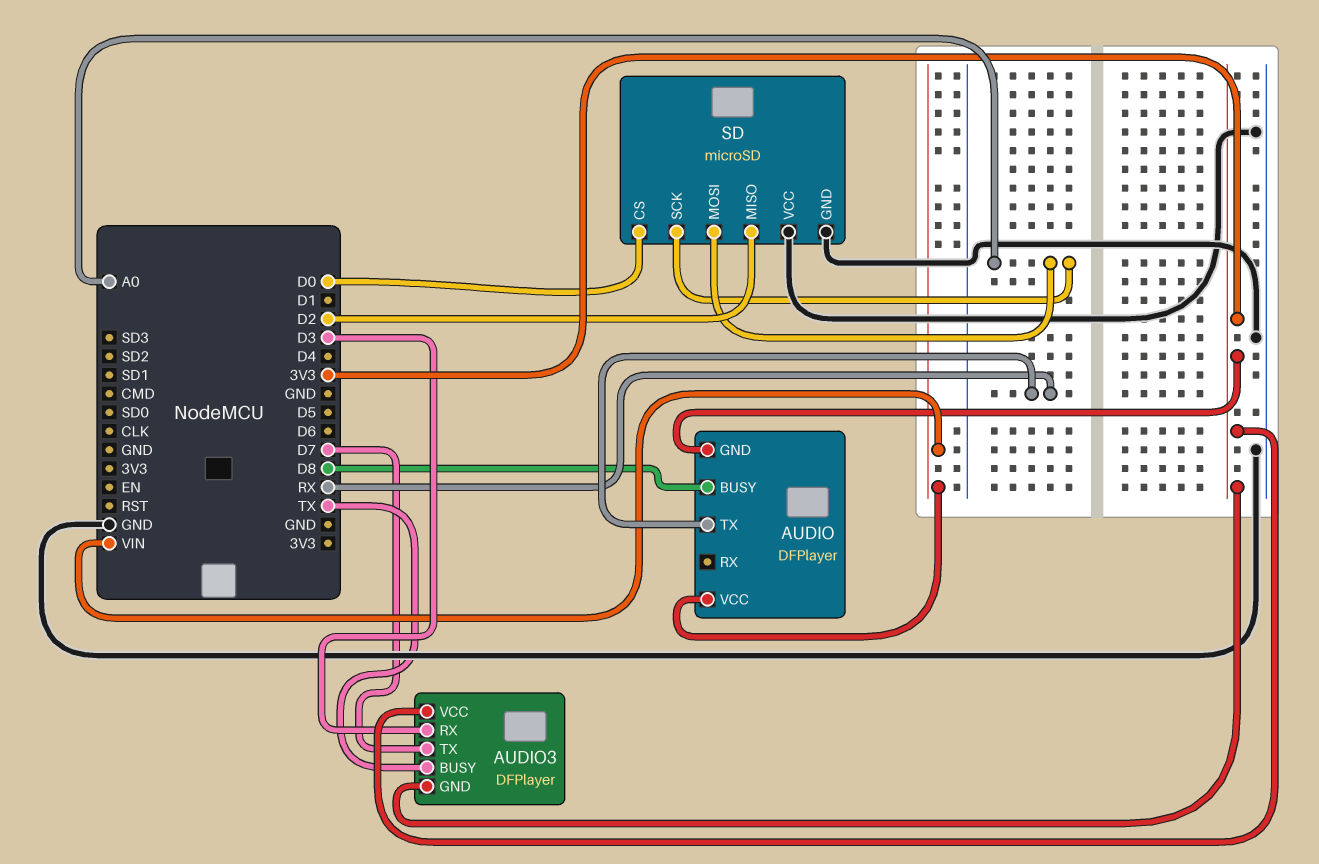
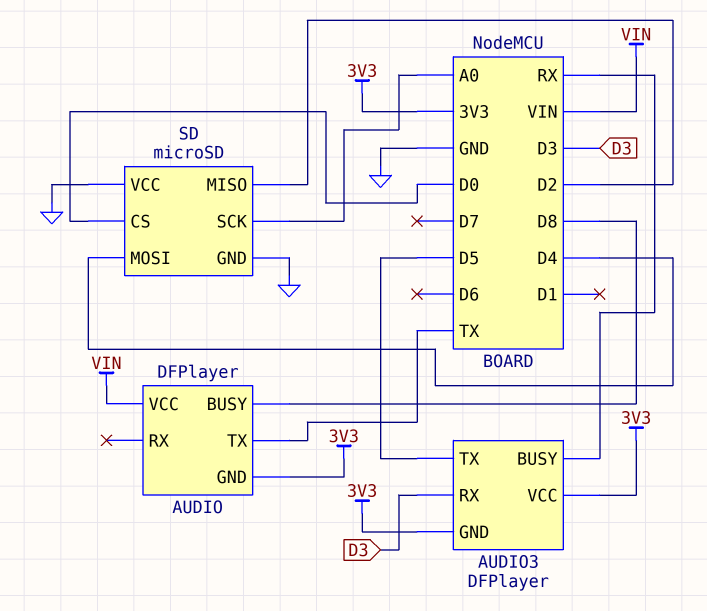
AUDIO pin TX: RX -> TX
AUDIO3 pin BUSY: TX -> RX
AUDIO3 pin TX: D7 -> D5
SD pin MOSI: A0 -> D4

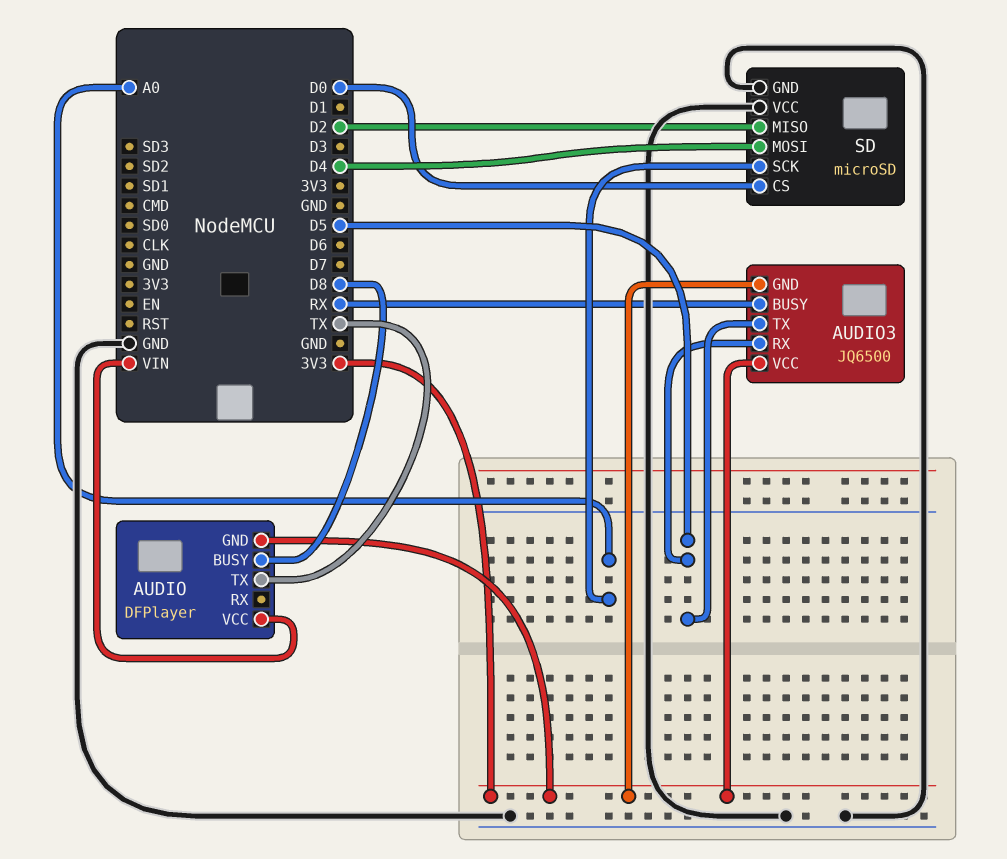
AUDIO3: DFPlayer -> JQ6500
AUDIO3 pin RX: D3 -> D5

